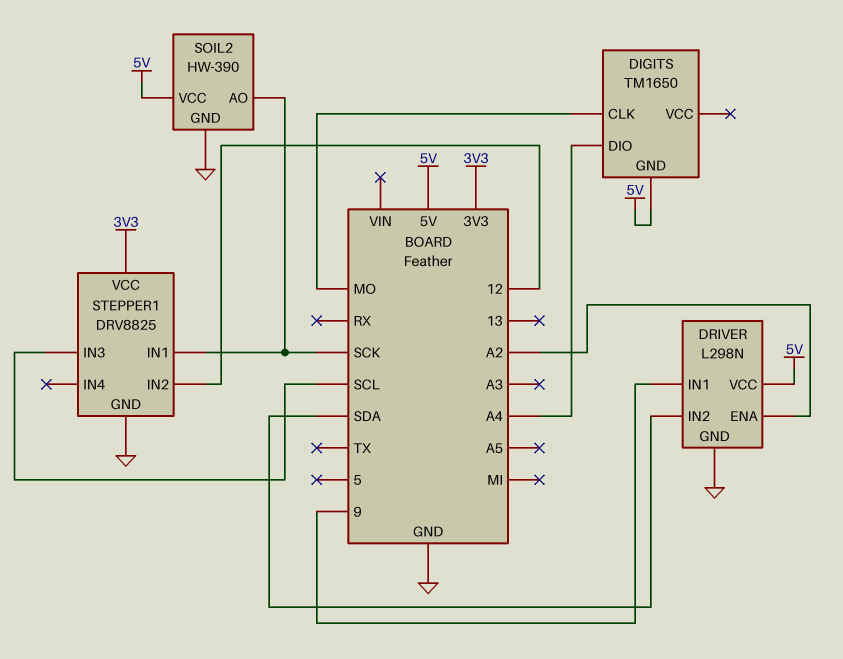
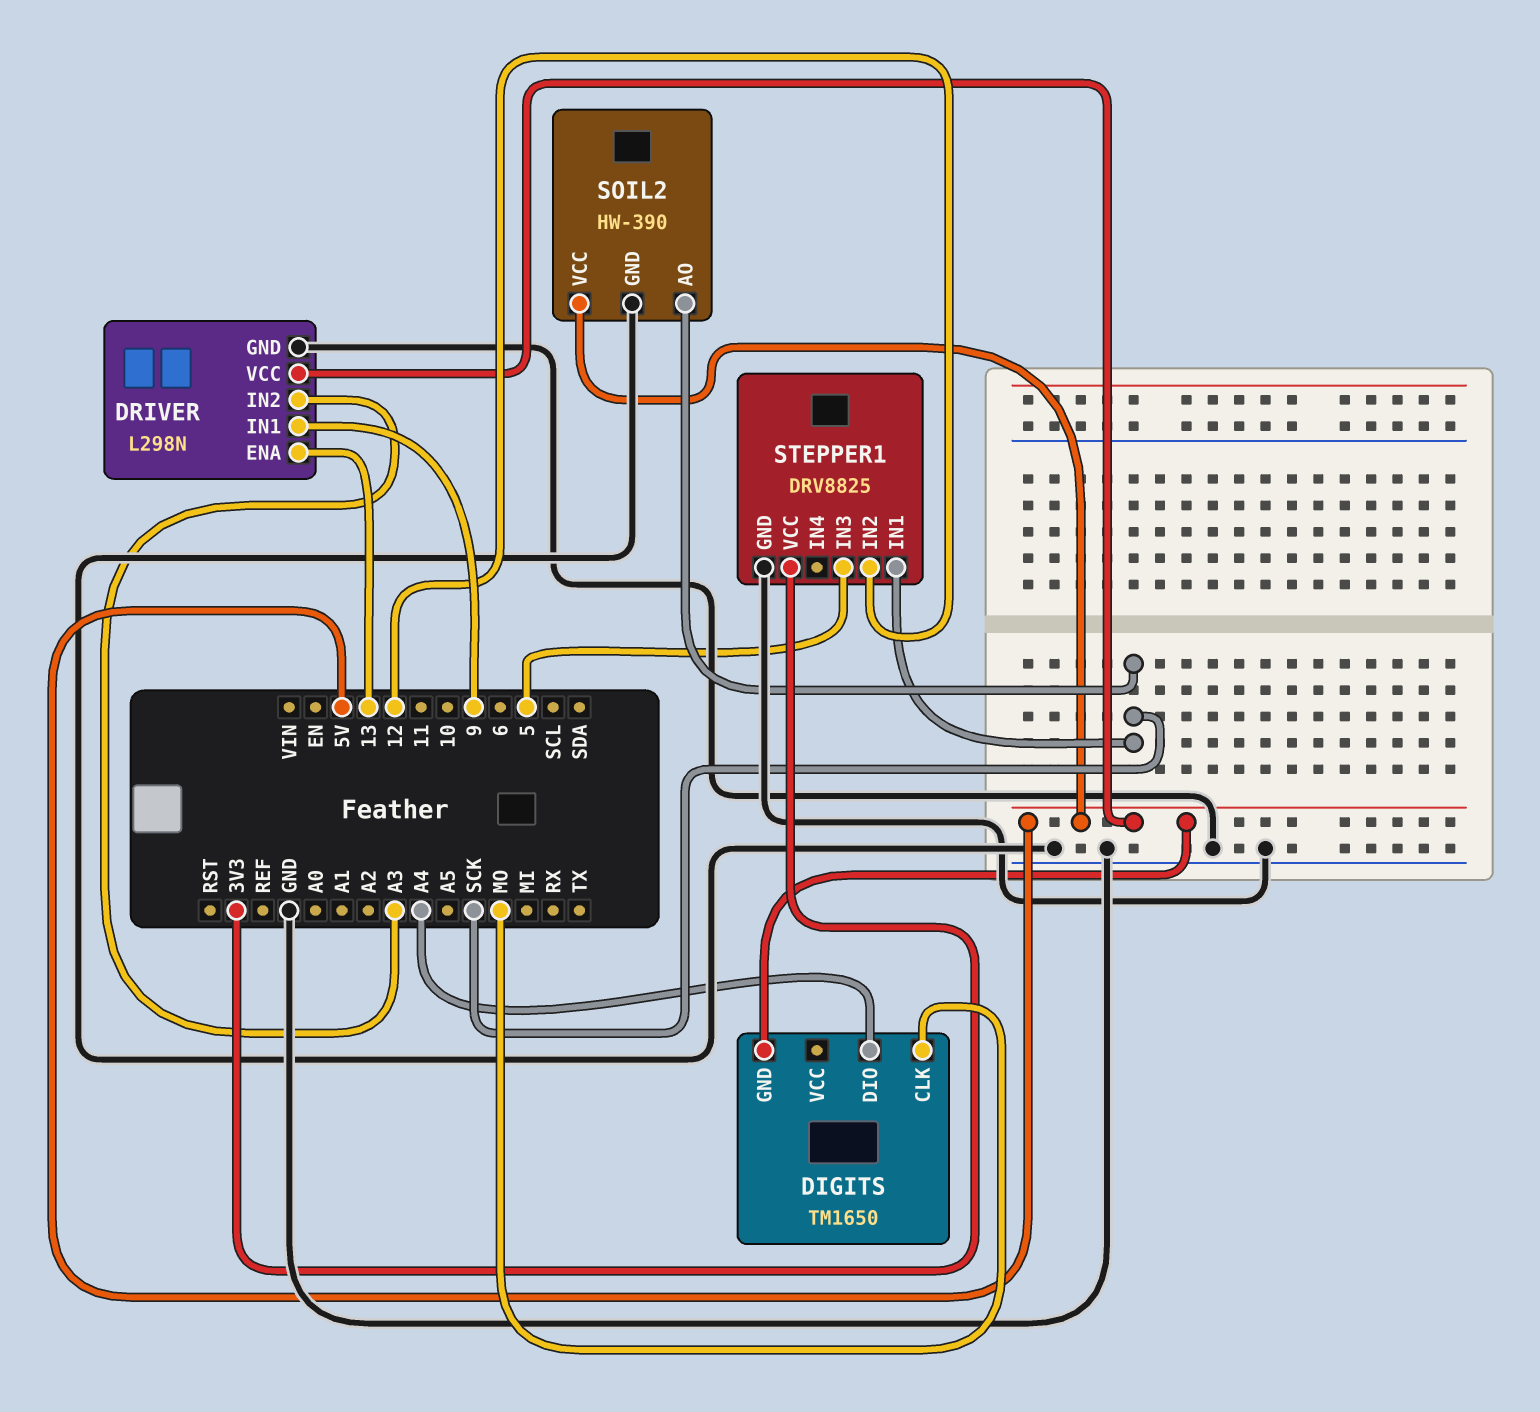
DRIVER pin ENA: A2 -> 13
DRIVER pin IN2: SDA -> A3
STEPPER1 pin IN3: SCL -> 5

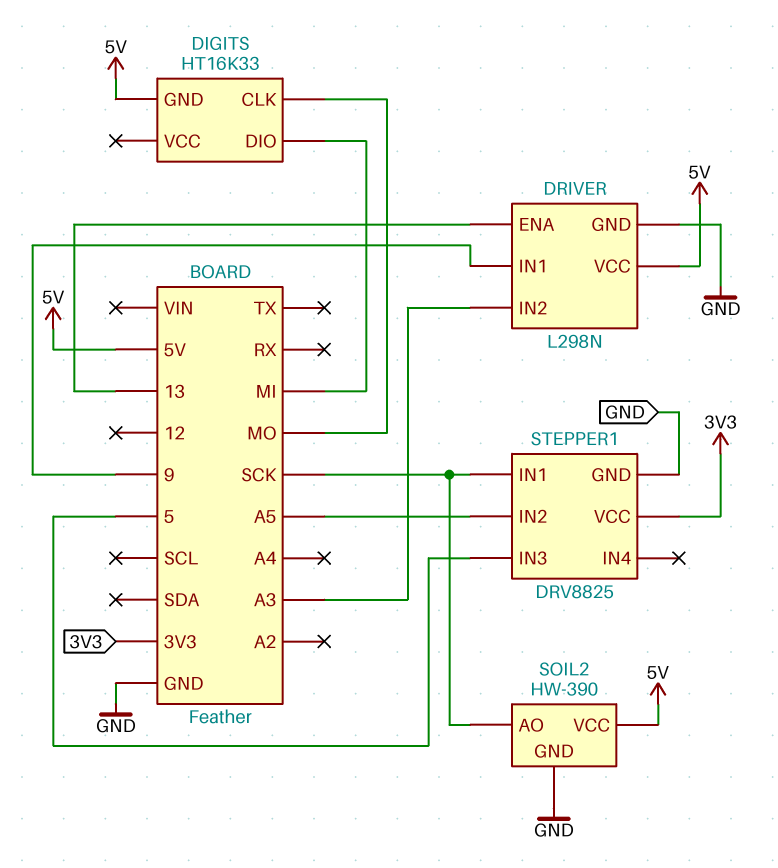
DIGITS: TM1650 -> HT16K33
DIGITS pin DIO: A4 -> MI
STEPPER1 pin IN2: 12 -> A5

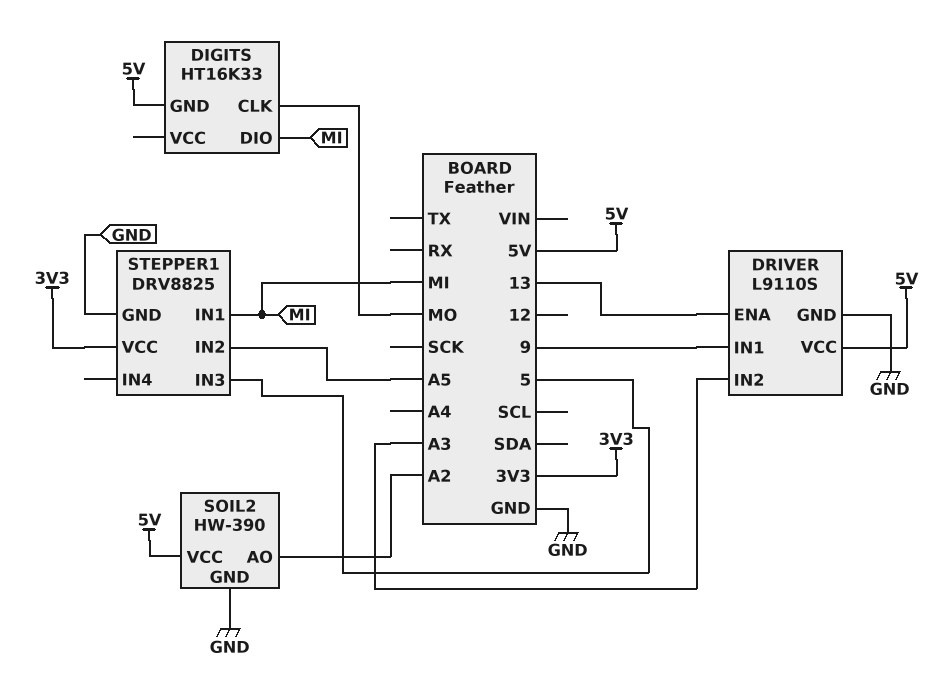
DRIVER: L298N -> L9110S
SOIL2 pin AO: SCK -> A2
STEPPER1 pin IN1: SCK -> MI

